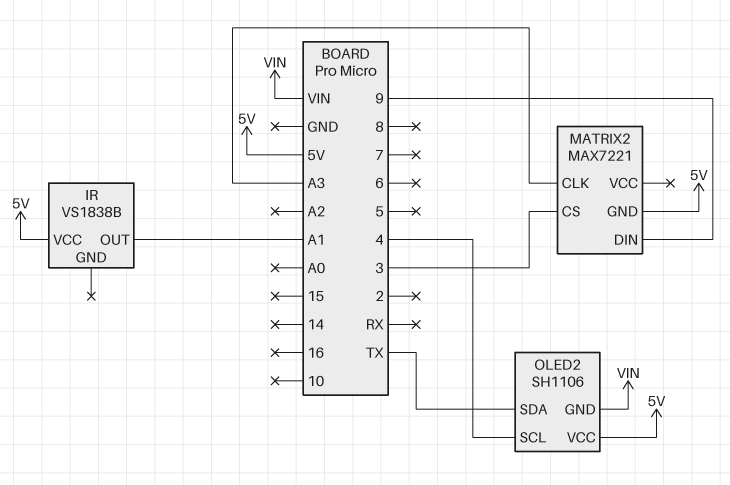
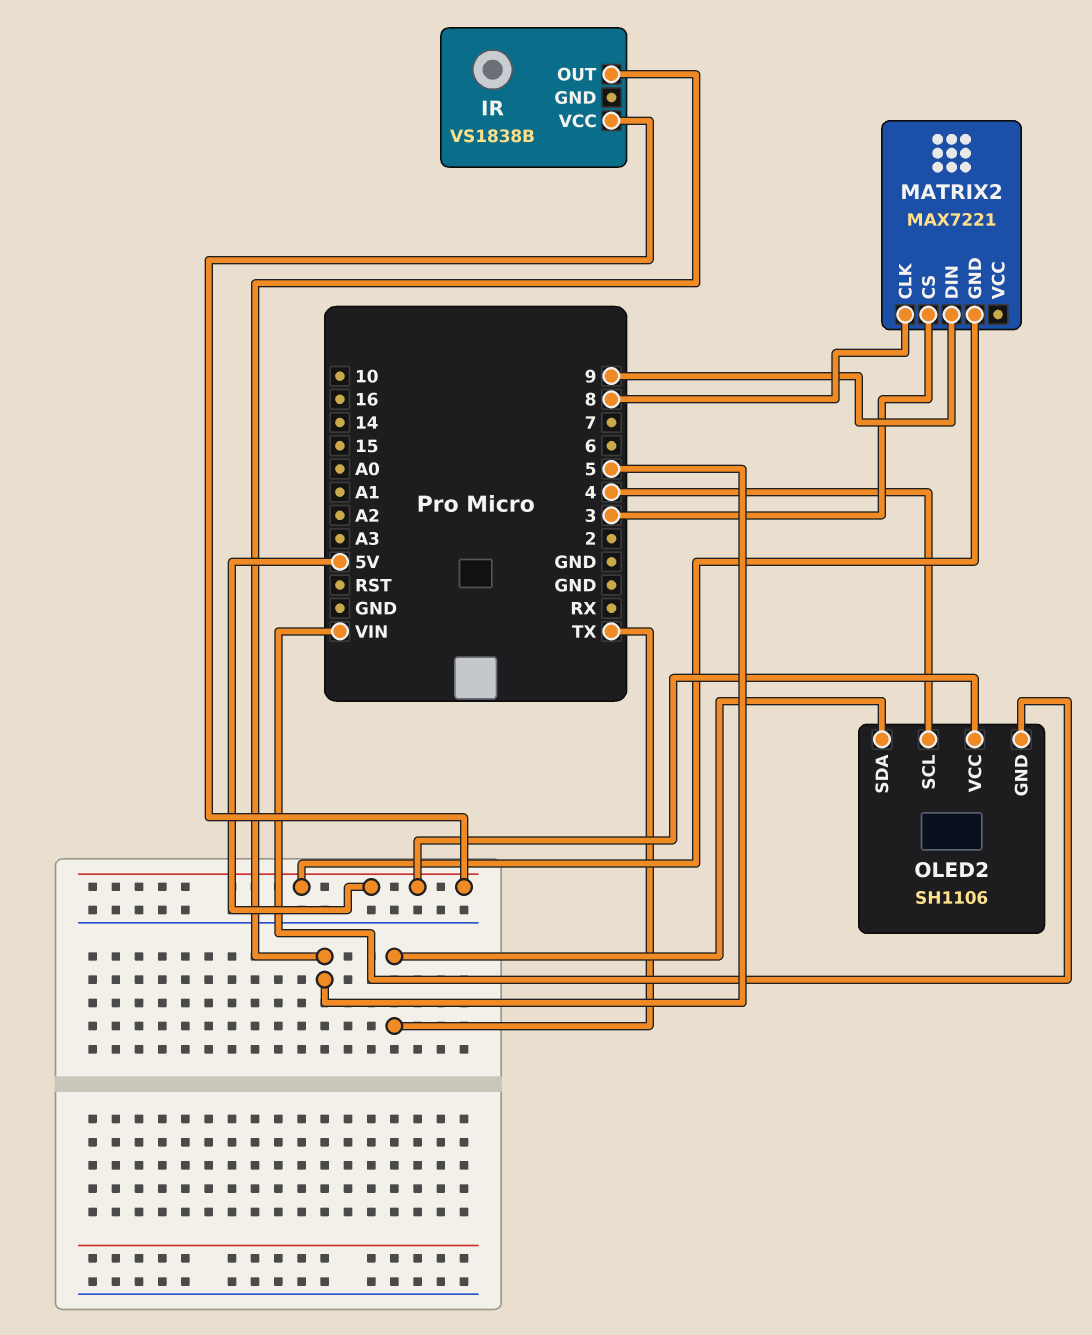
IR pin OUT: A1 -> 5
MATRIX2 pin CLK: A3 -> 8

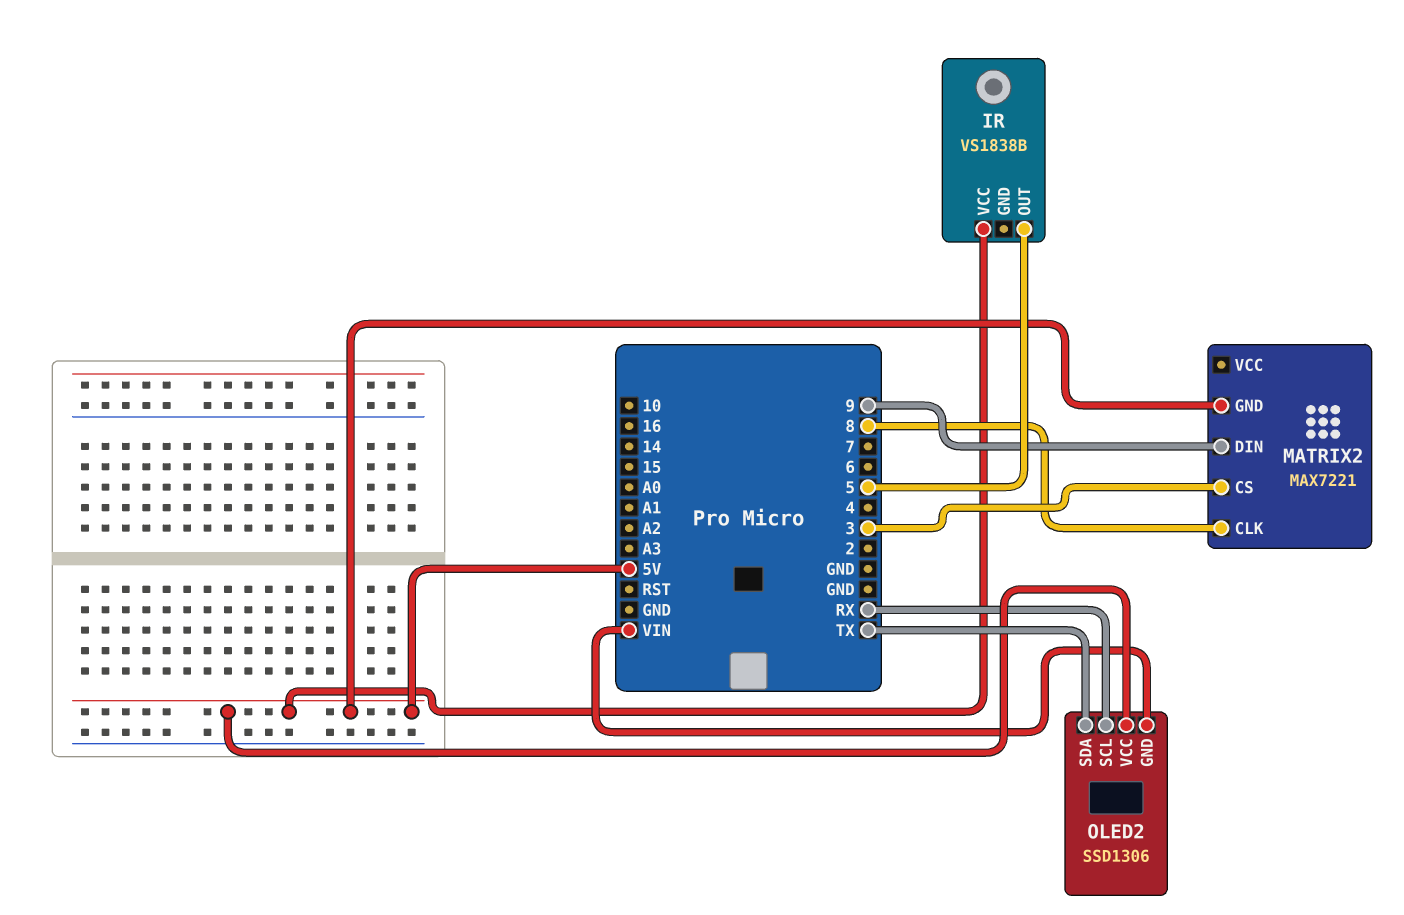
OLED2: SH1106 -> SSD1306
OLED2 pin SCL: 4 -> RX

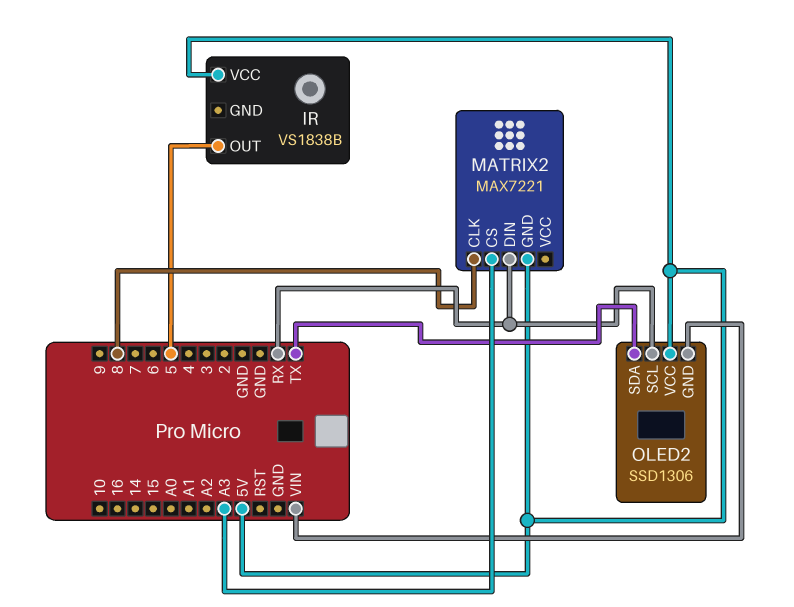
MATRIX2 pin CS: 3 -> A3
MATRIX2 pin DIN: 9 -> RX

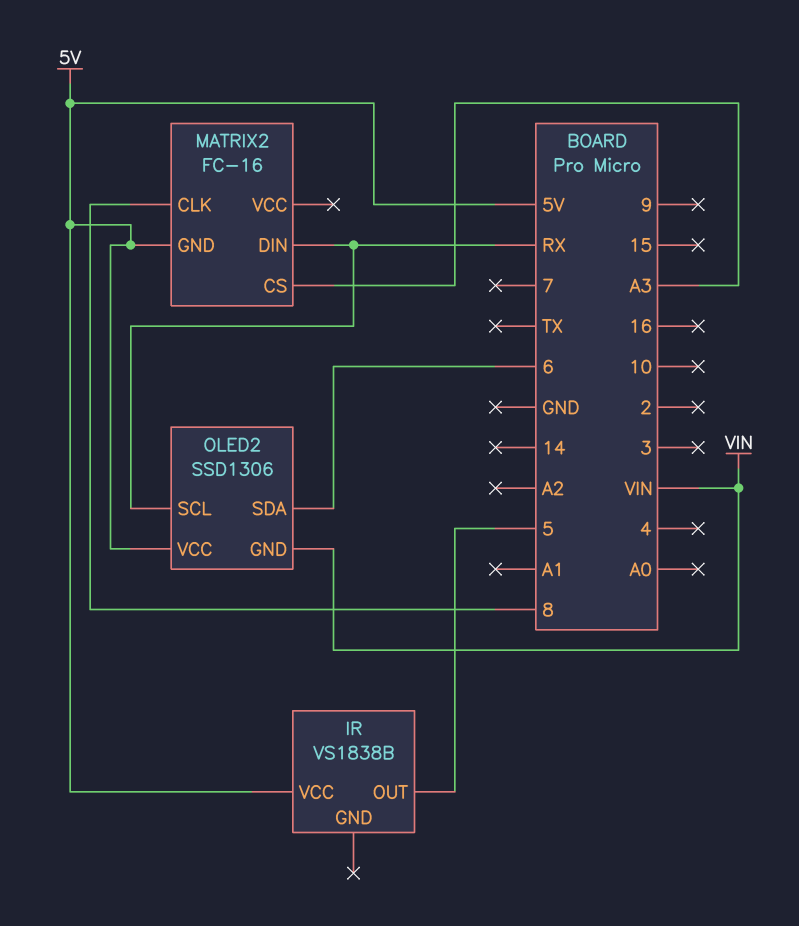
MATRIX2: MAX7221 -> FC-16
OLED2 pin SDA: TX -> 6

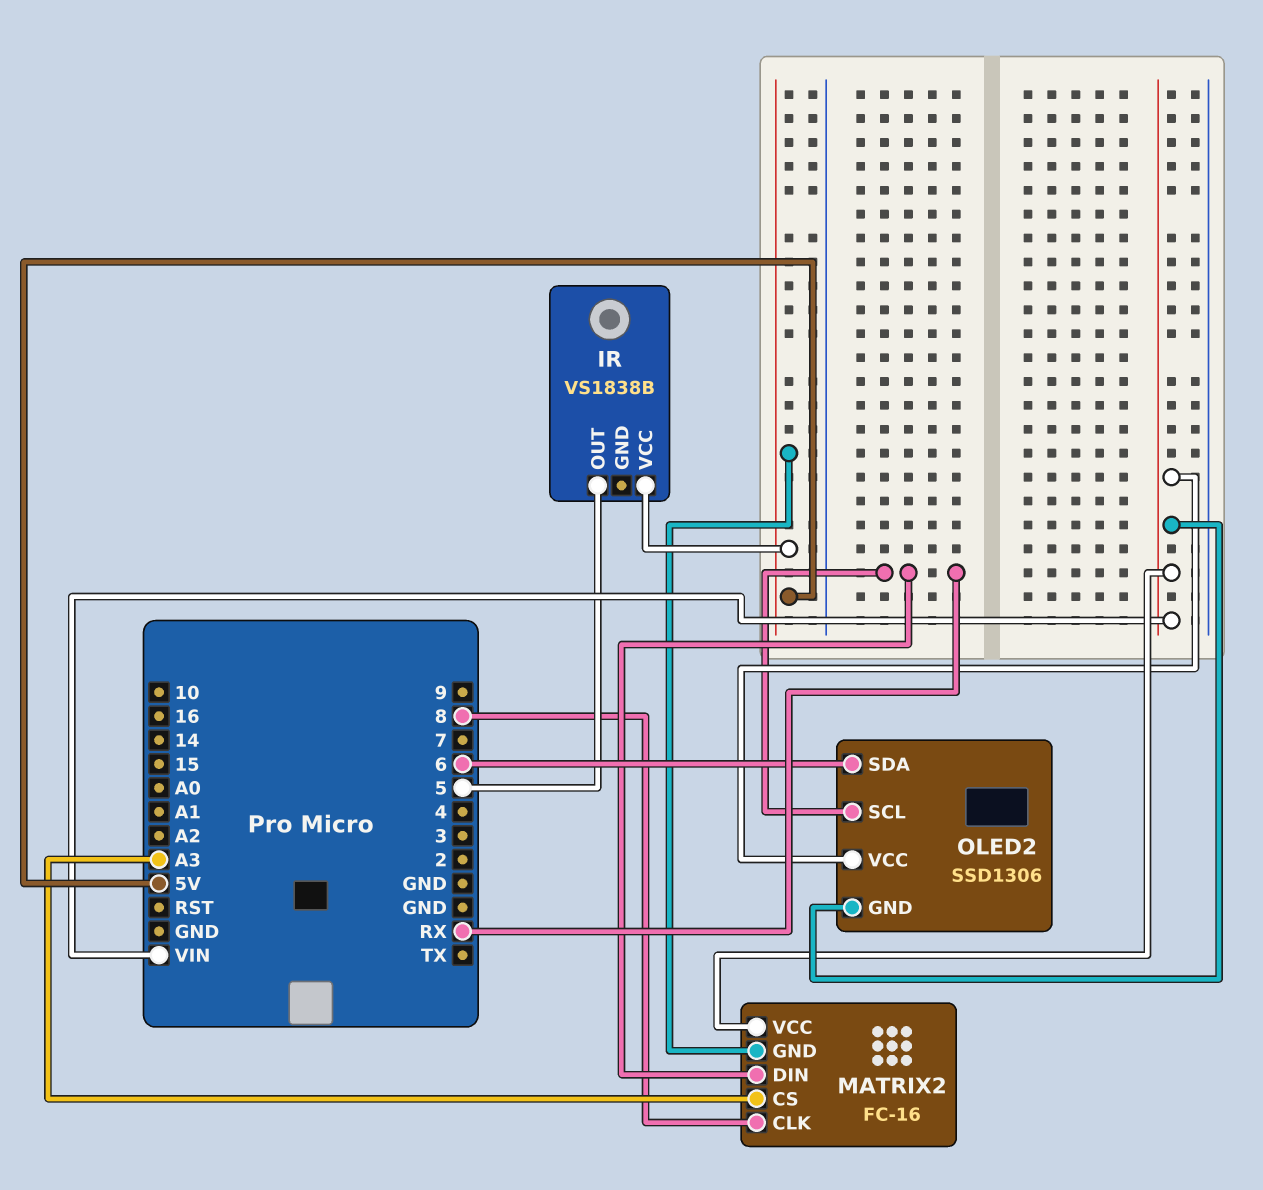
MATRIX2 pin VCC: none -> VIN
OLED2 pin VCC: 5V -> VIN

